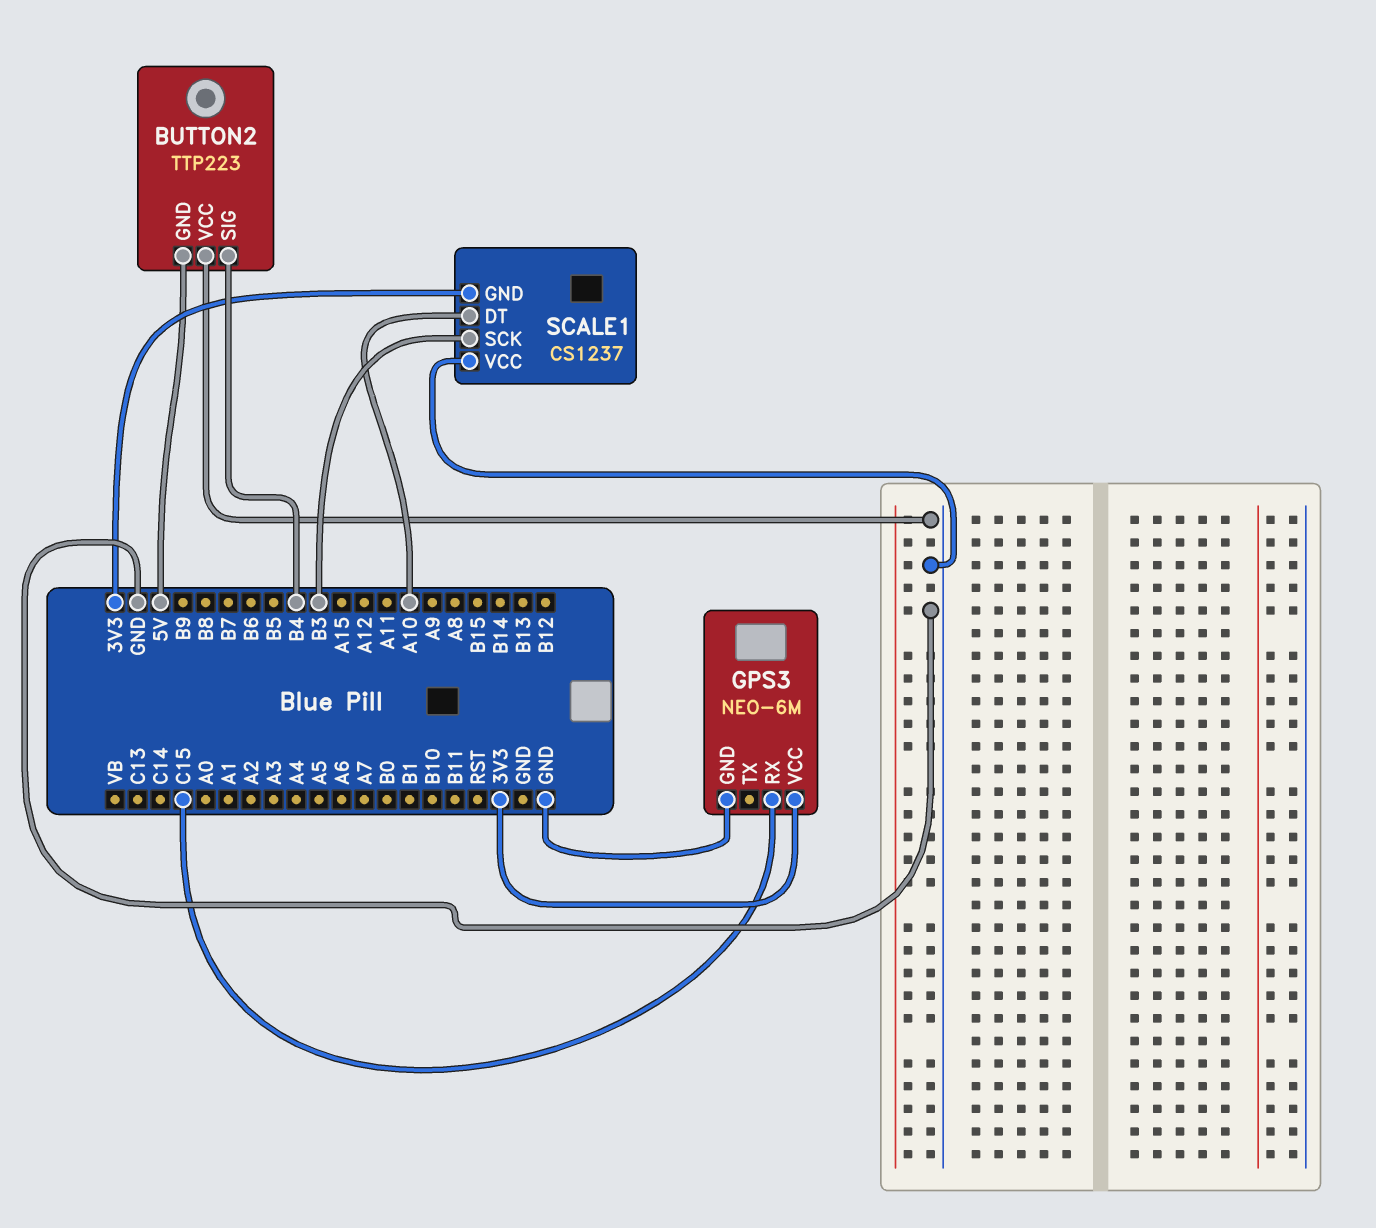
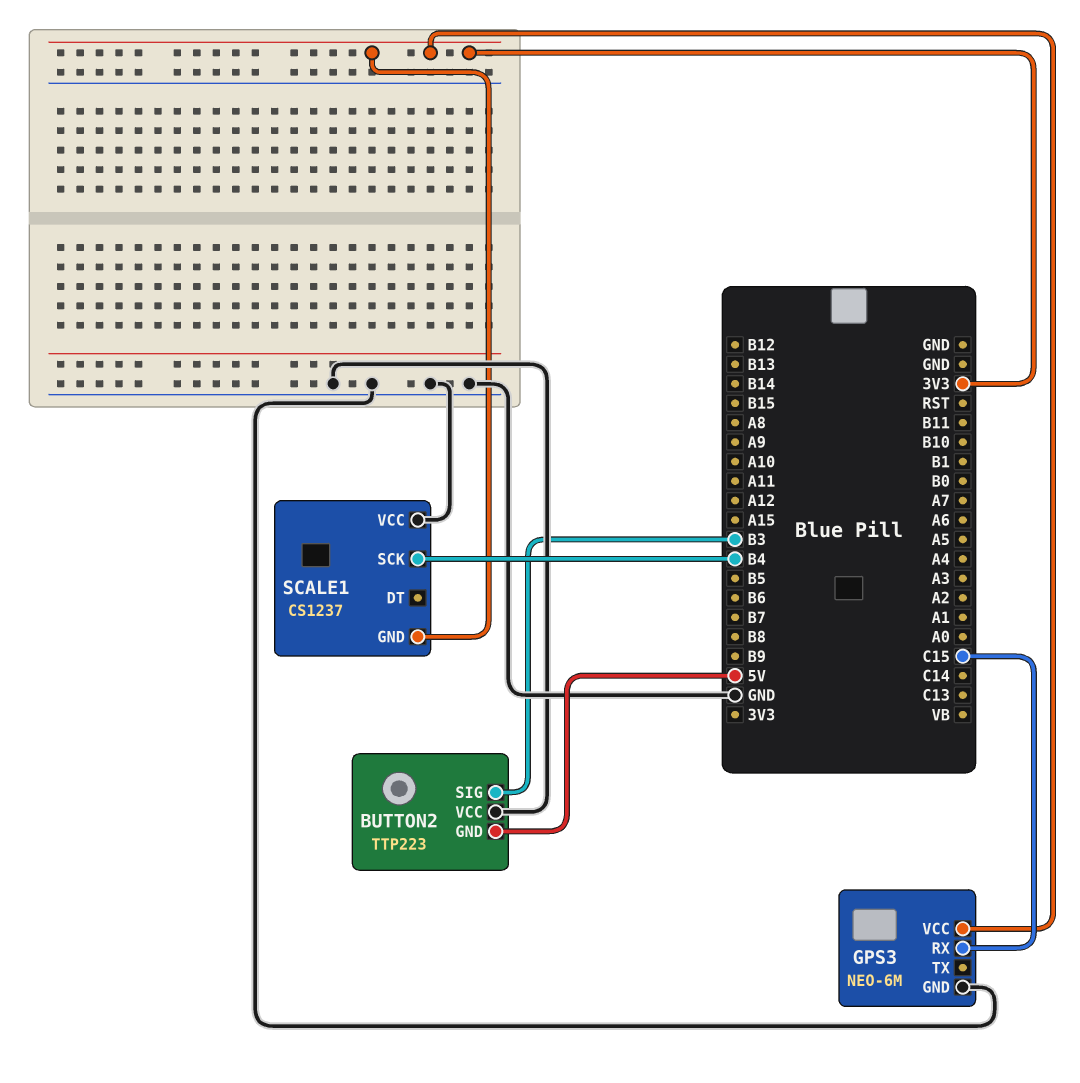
BUTTON2 pin SIG: B4 -> B3
SCALE1 pin DT: A10 -> none
SCALE1 pin SCK: B3 -> B4

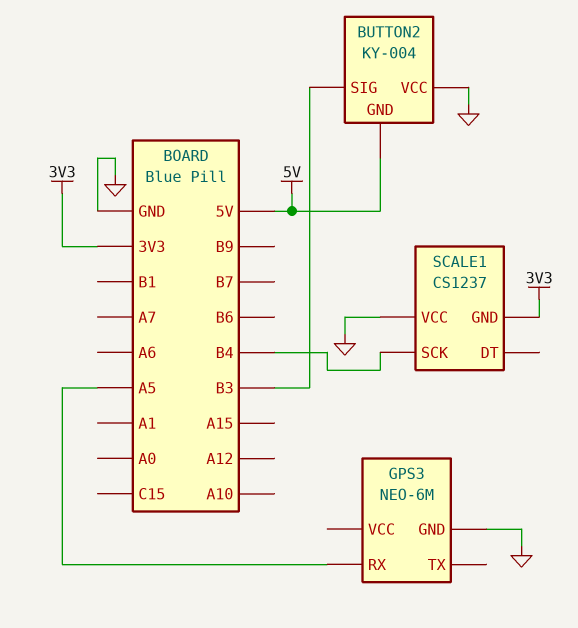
BUTTON2: TTP223 -> KY-004
GPS3 pin RX: C15 -> A5
GPS3 pin VCC: 3V3 -> none

